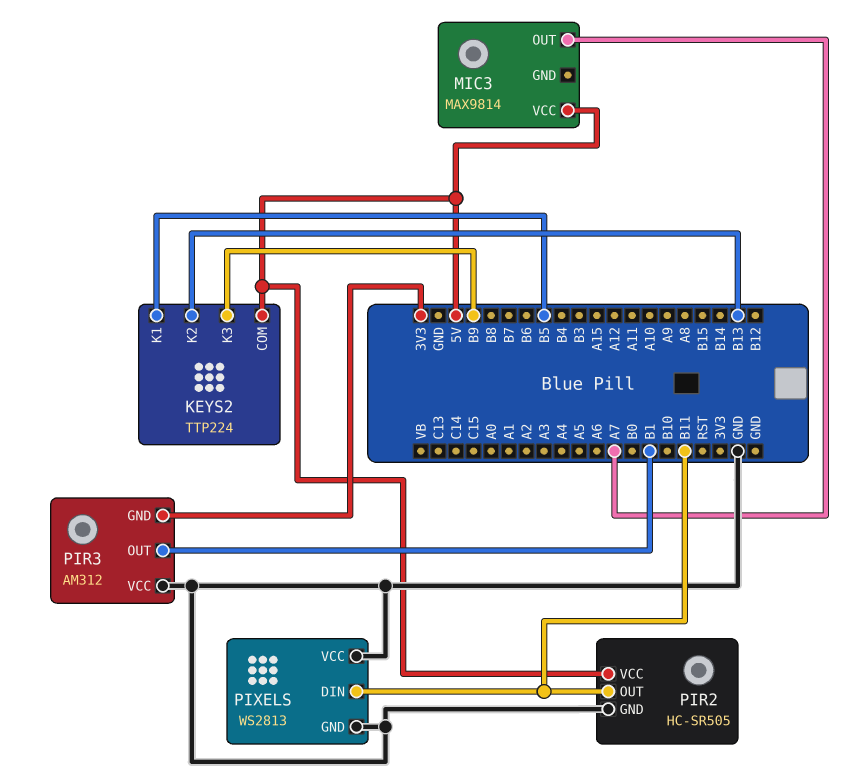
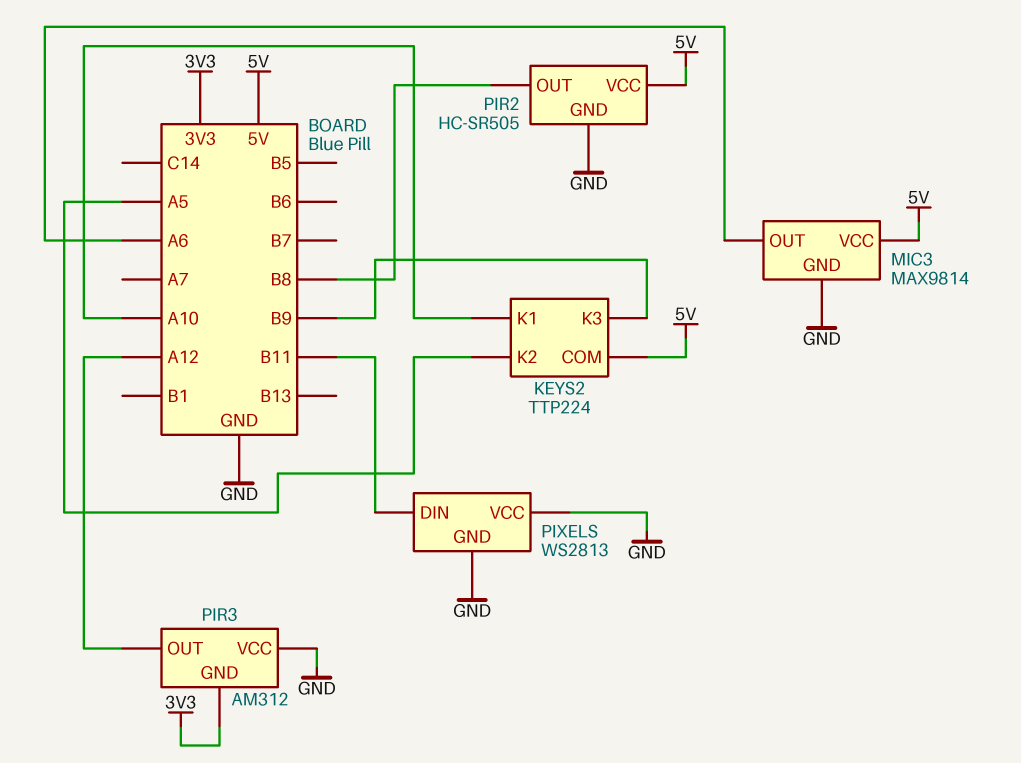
KEYS2 pin K1: B5 -> A10
KEYS2 pin K2: B13 -> A5
MIC3 pin GND: none -> GND
MIC3 pin OUT: A7 -> A6
PIR2 pin OUT: B11 -> B8
PIR3 pin OUT: B1 -> A12

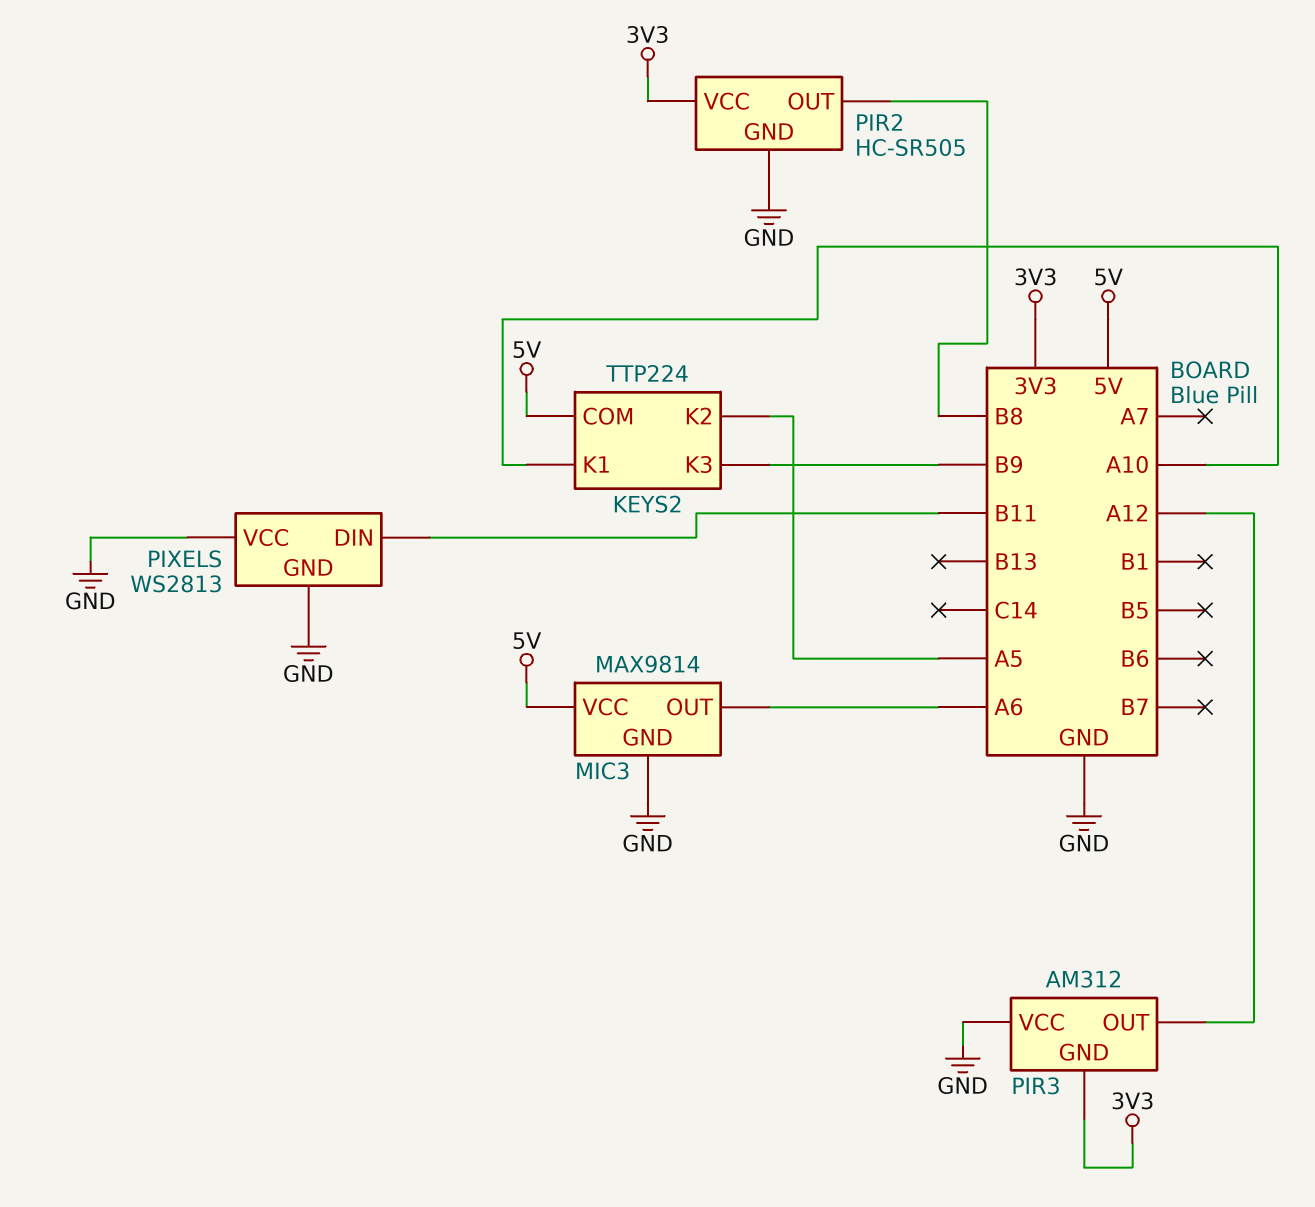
PIR2 pin VCC: 5V -> 3V3

